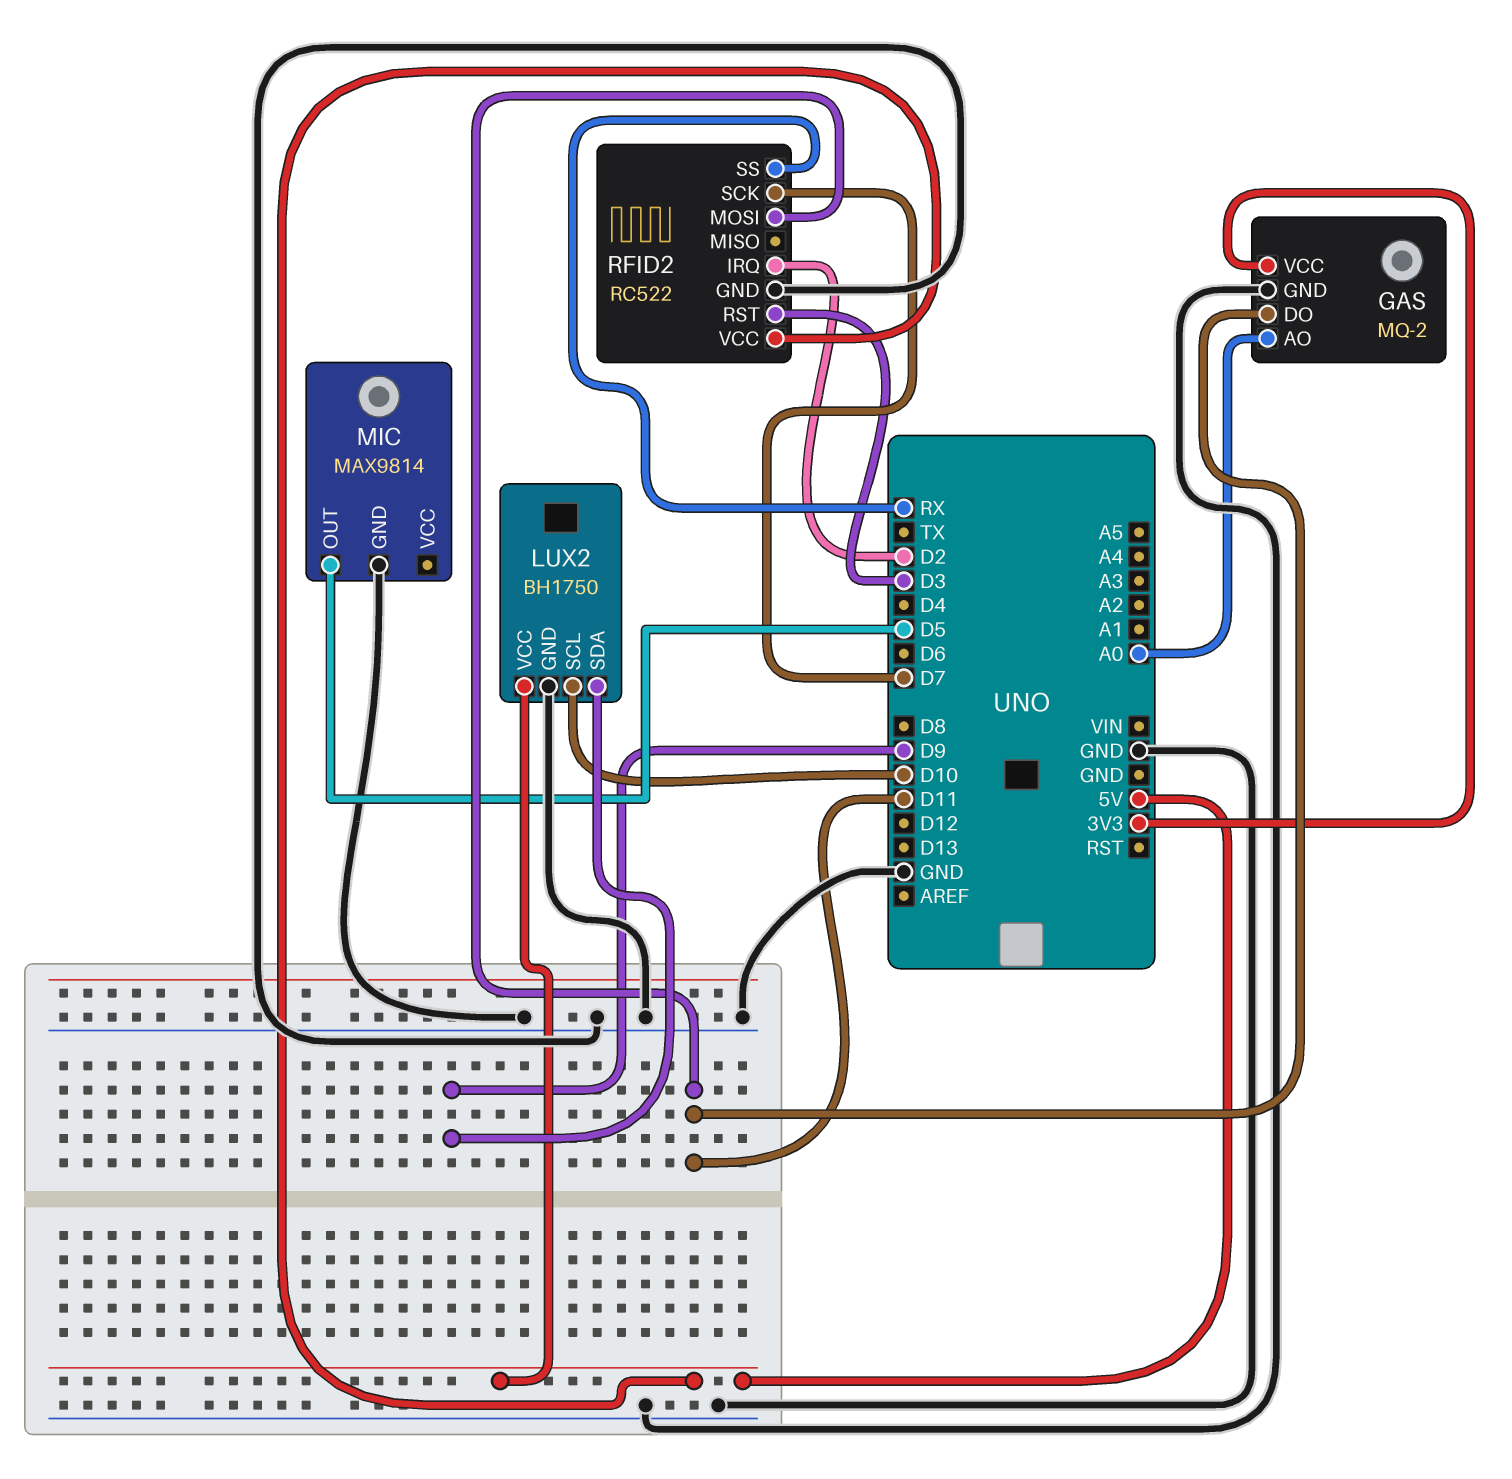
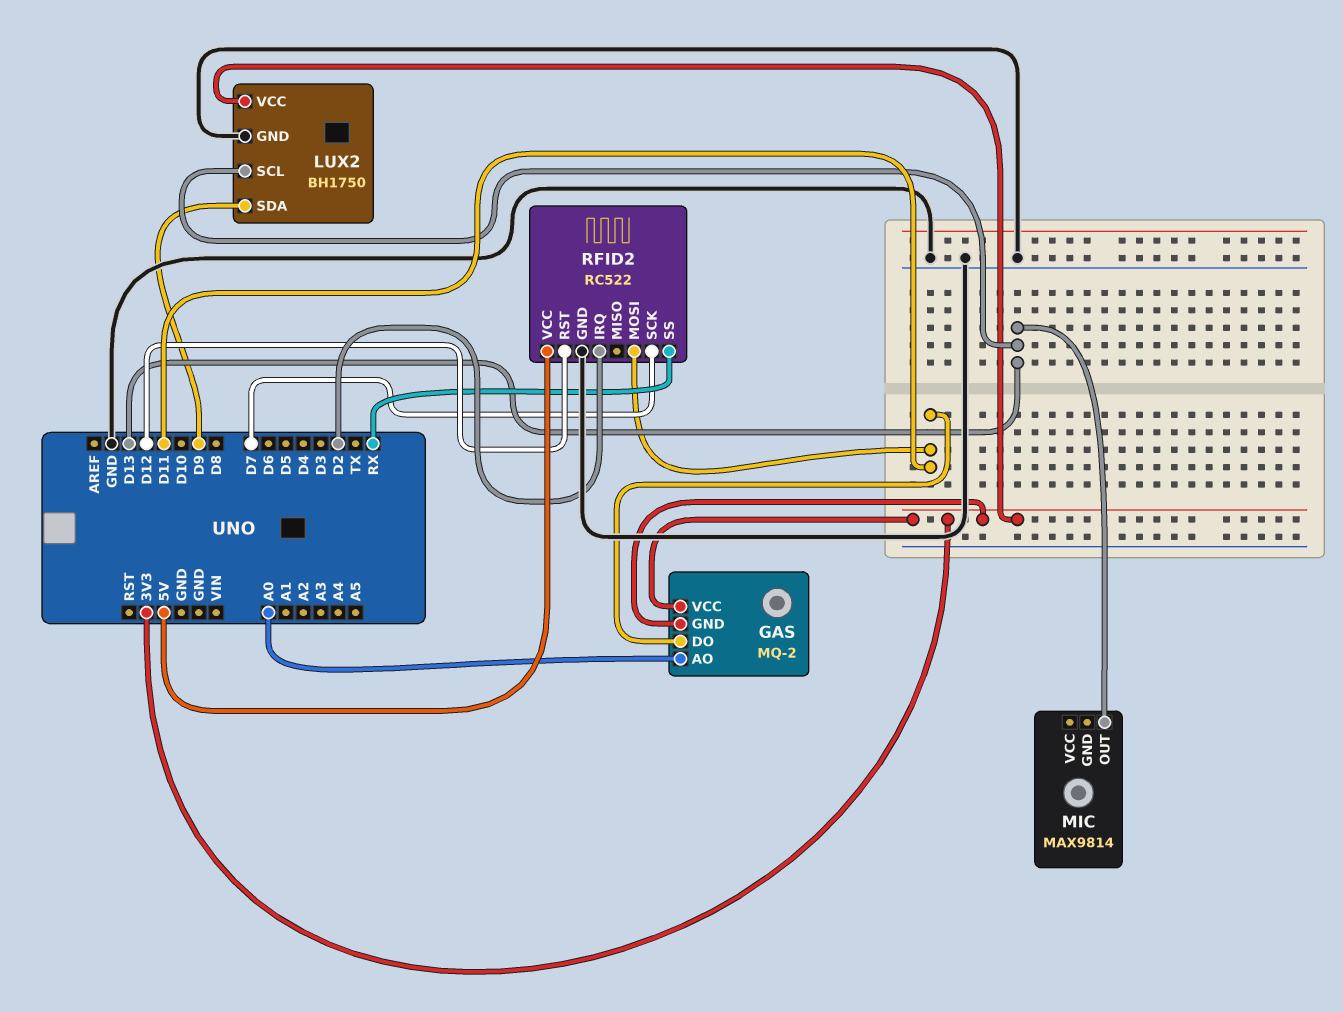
GAS pin GND: GND -> 3V3
LUX2 pin SCL: D10 -> D13
LUX2 pin VCC: 5V -> 3V3
MIC pin GND: GND -> none
MIC pin OUT: D5 -> D13
RFID2 pin RST: D3 -> D12

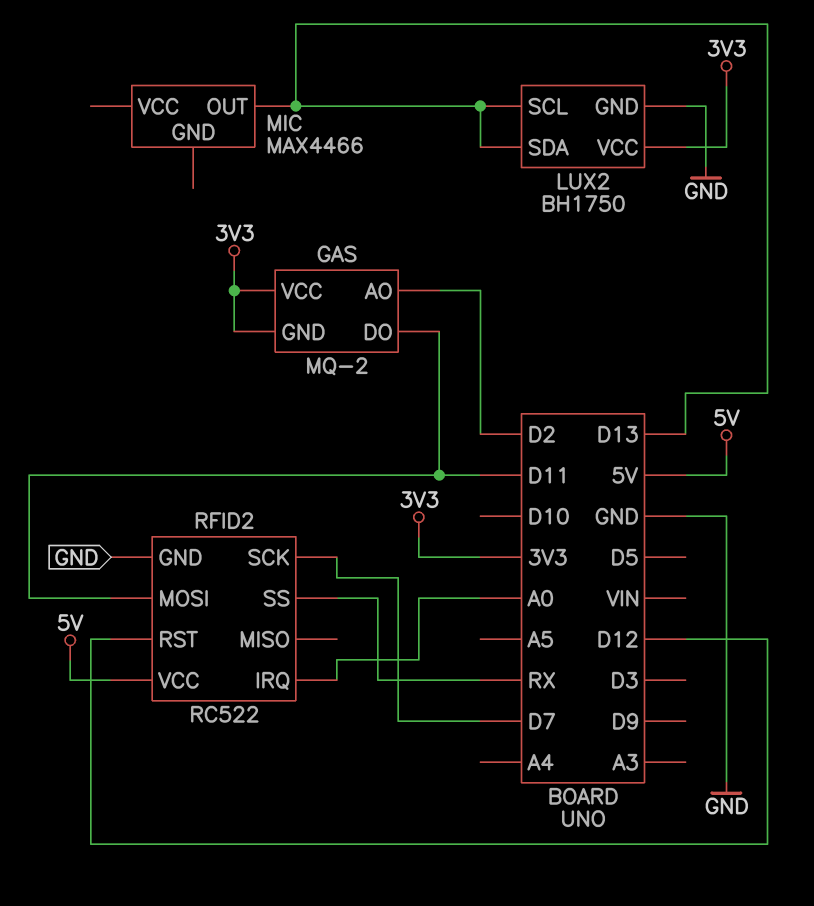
GAS pin AO: A0 -> D2
LUX2 pin SDA: D9 -> D13
MIC: MAX9814 -> MAX4466
RFID2 pin IRQ: D2 -> A0

